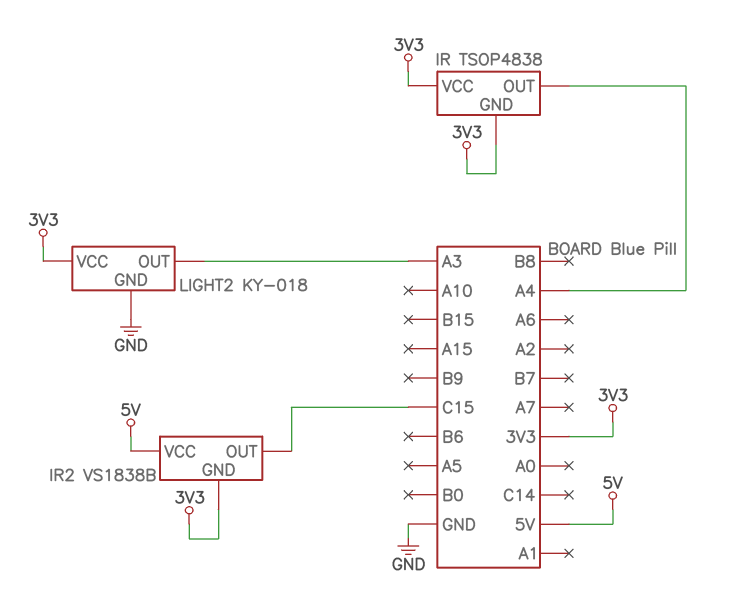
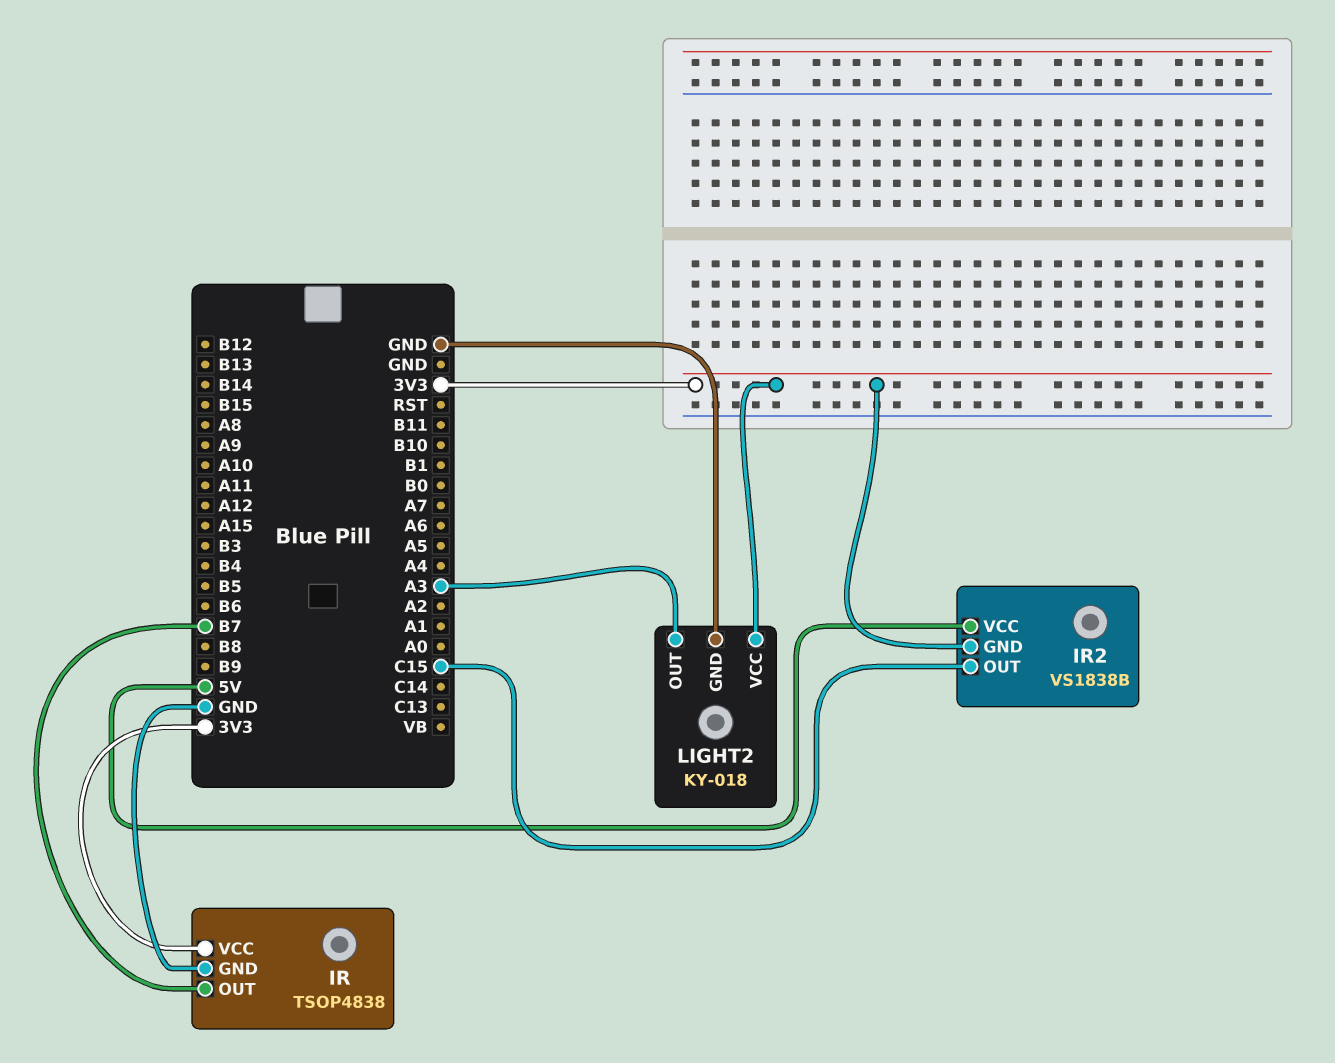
IR pin GND: 3V3 -> GND
IR pin OUT: A4 -> B7

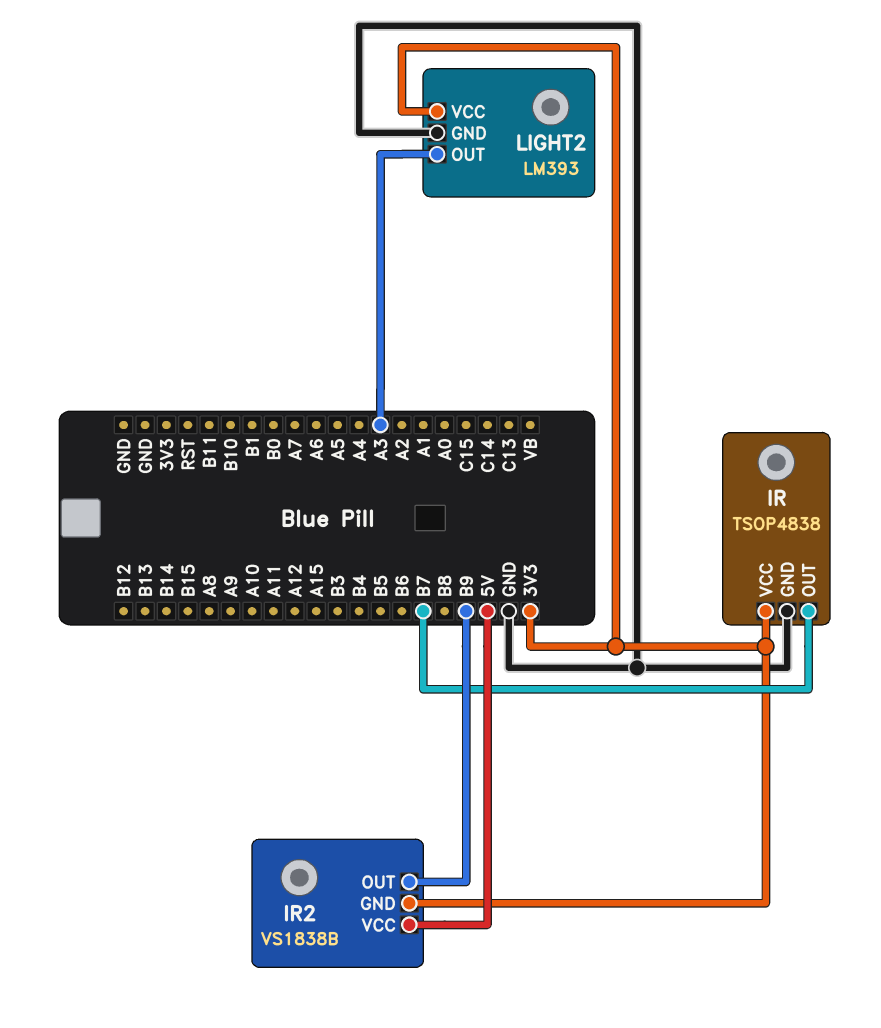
IR2 pin OUT: C15 -> B9
LIGHT2: KY-018 -> LM393

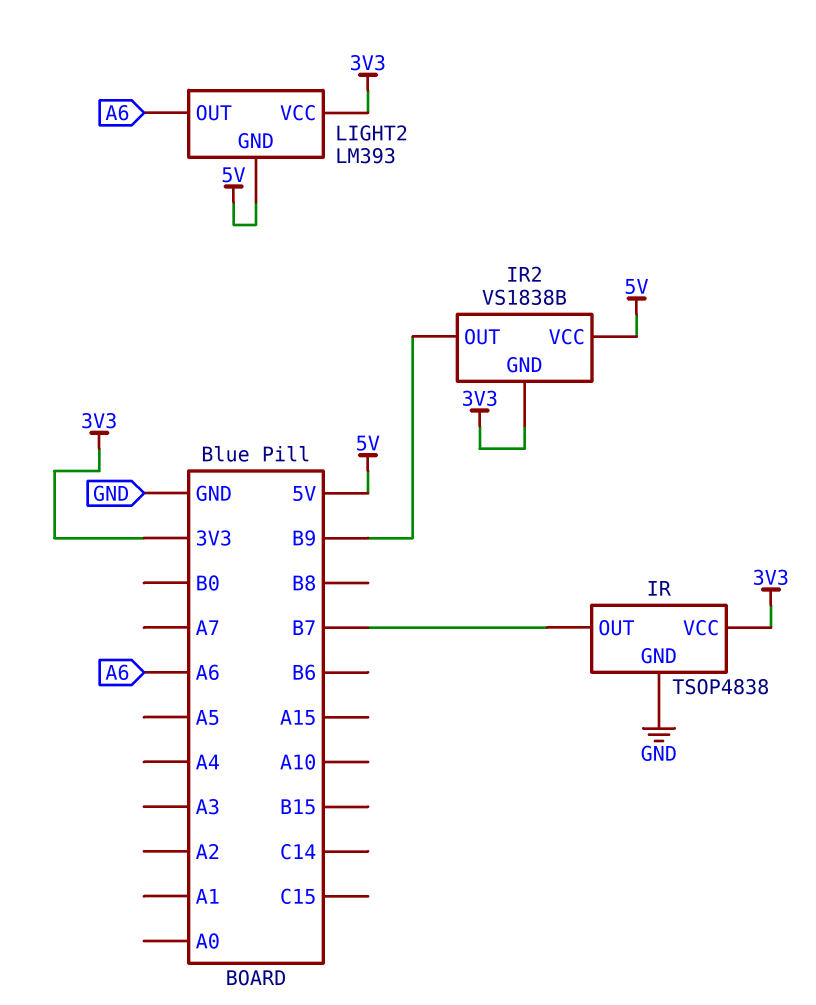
LIGHT2 pin GND: GND -> 5V
LIGHT2 pin OUT: A3 -> A6

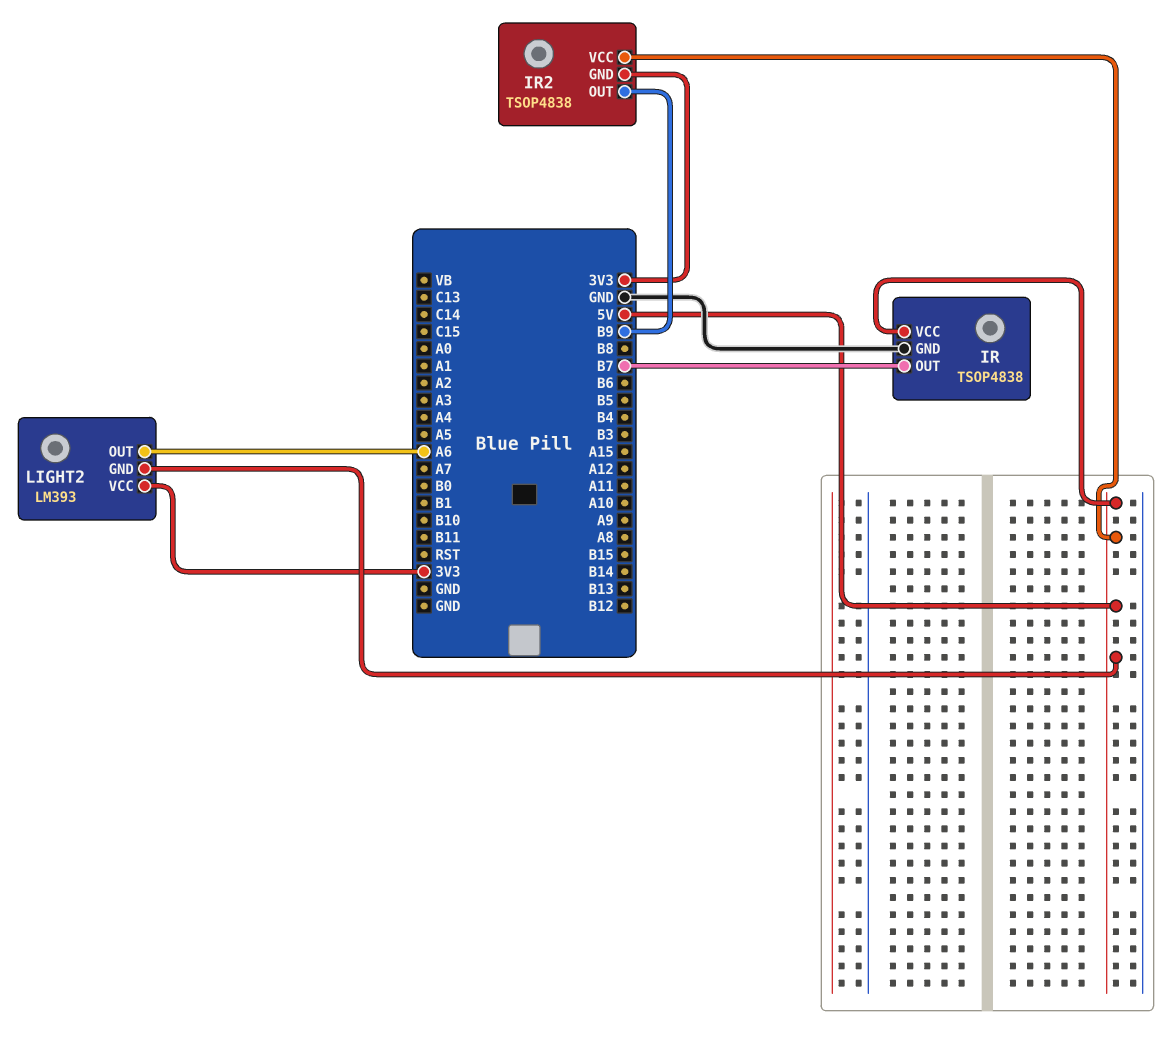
IR pin VCC: 3V3 -> 5V
IR2: VS1838B -> TSOP4838

